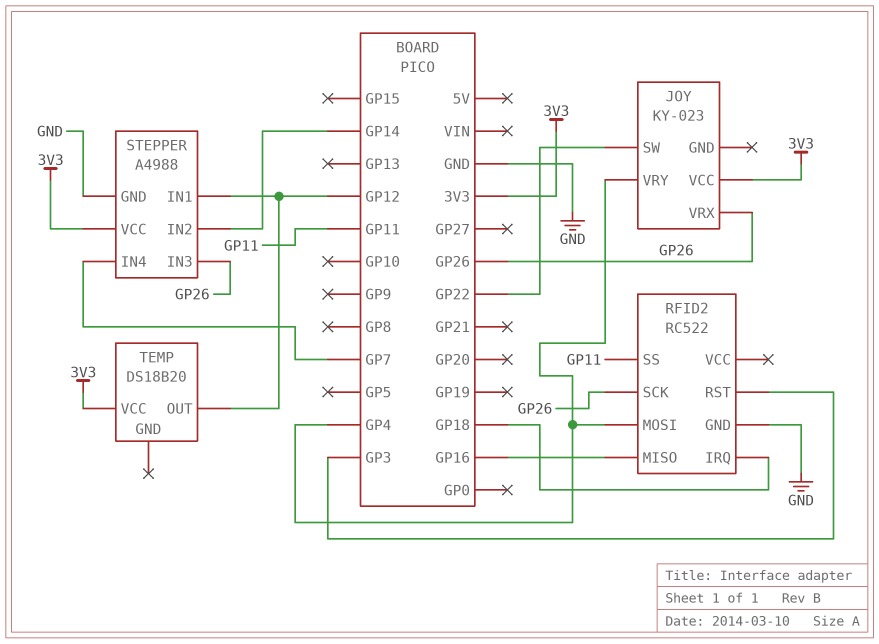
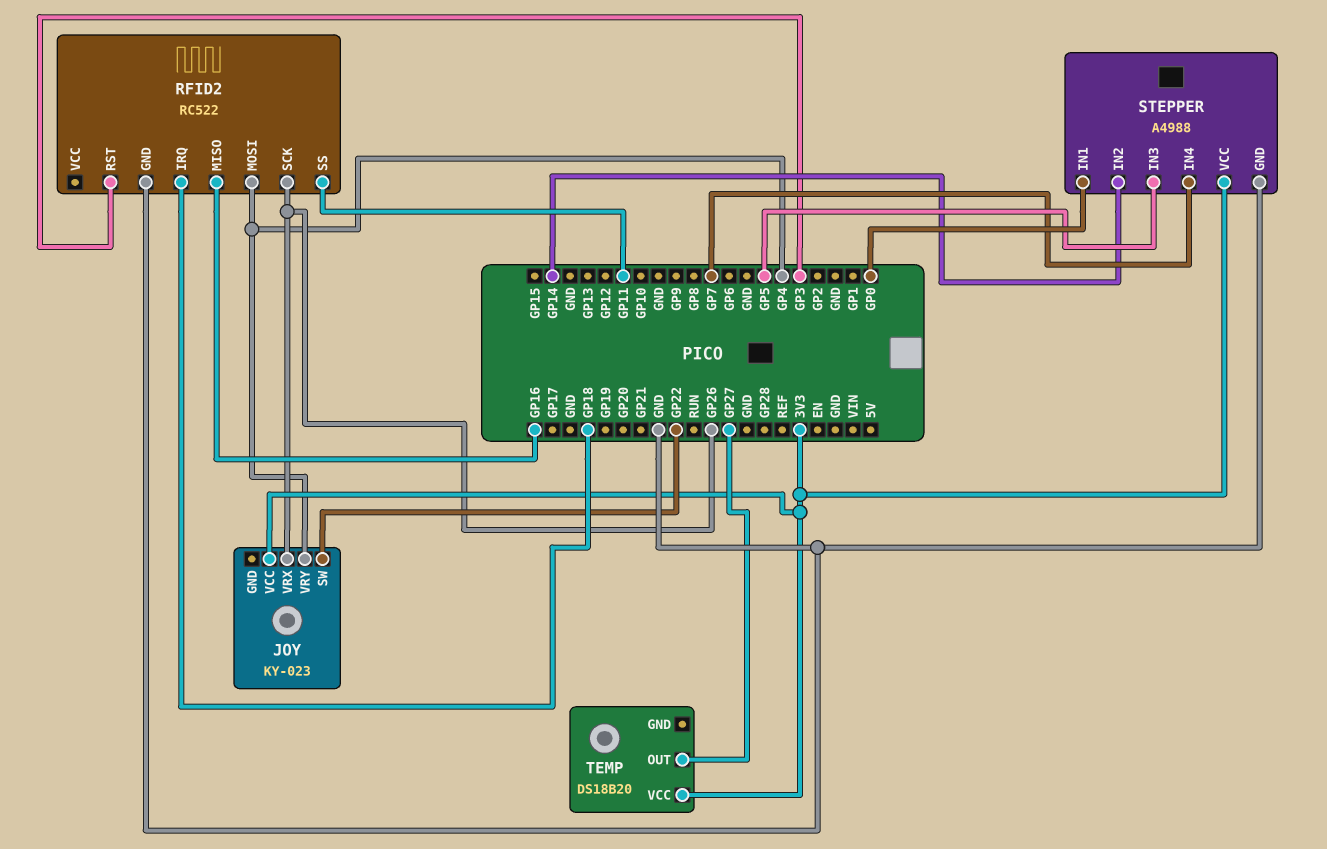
STEPPER pin IN1: GP12 -> GP0
STEPPER pin IN3: GP26 -> GP5
TEMP pin OUT: GP12 -> GP27

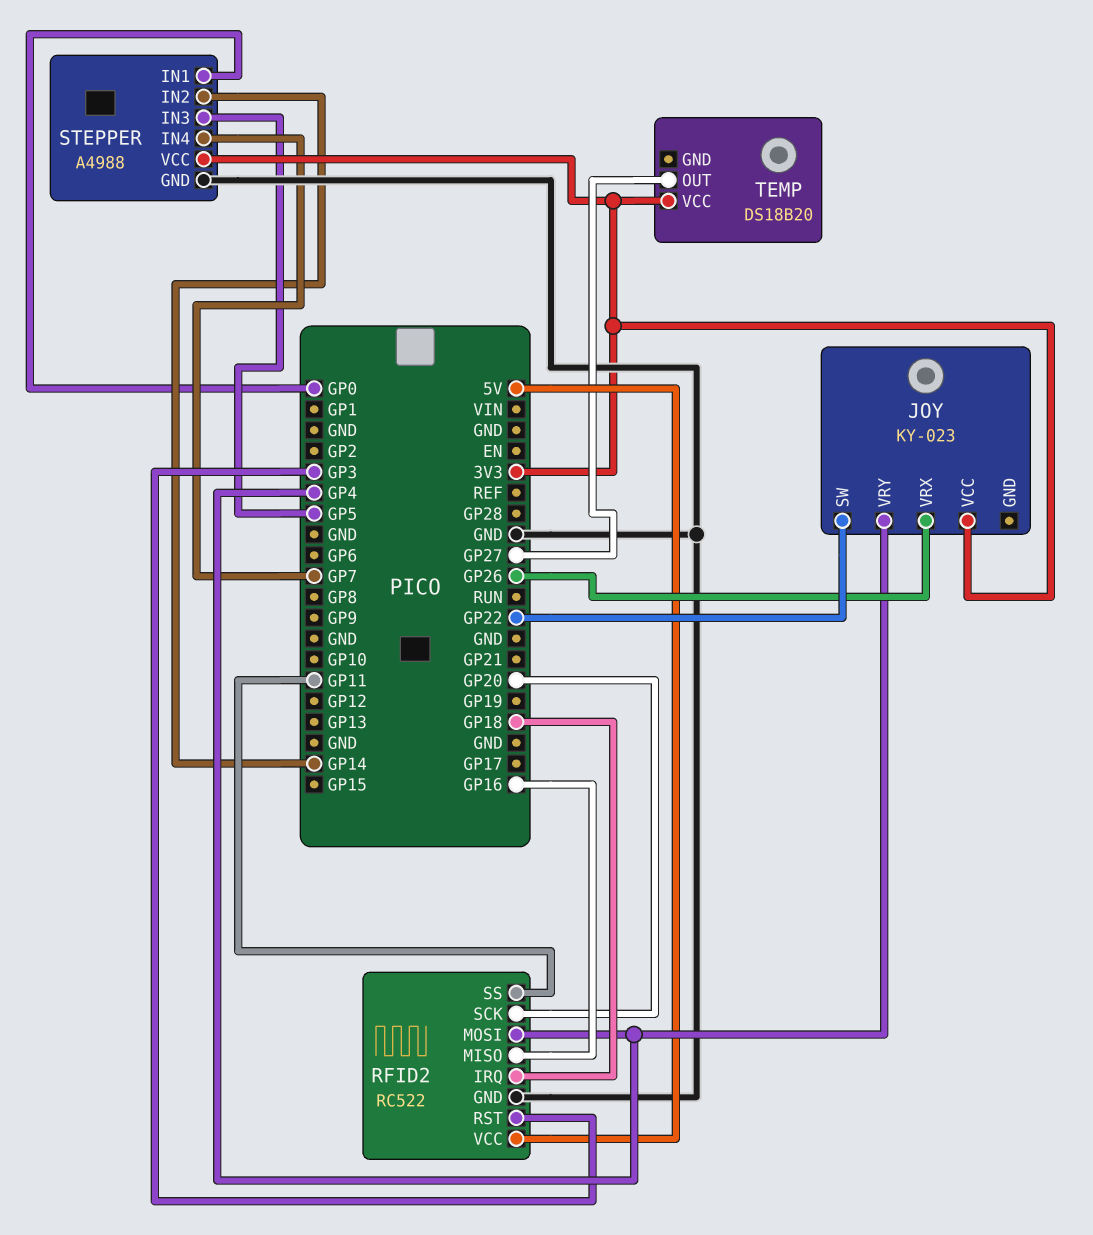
RFID2 pin SCK: GP26 -> GP20
RFID2 pin VCC: none -> 5V

